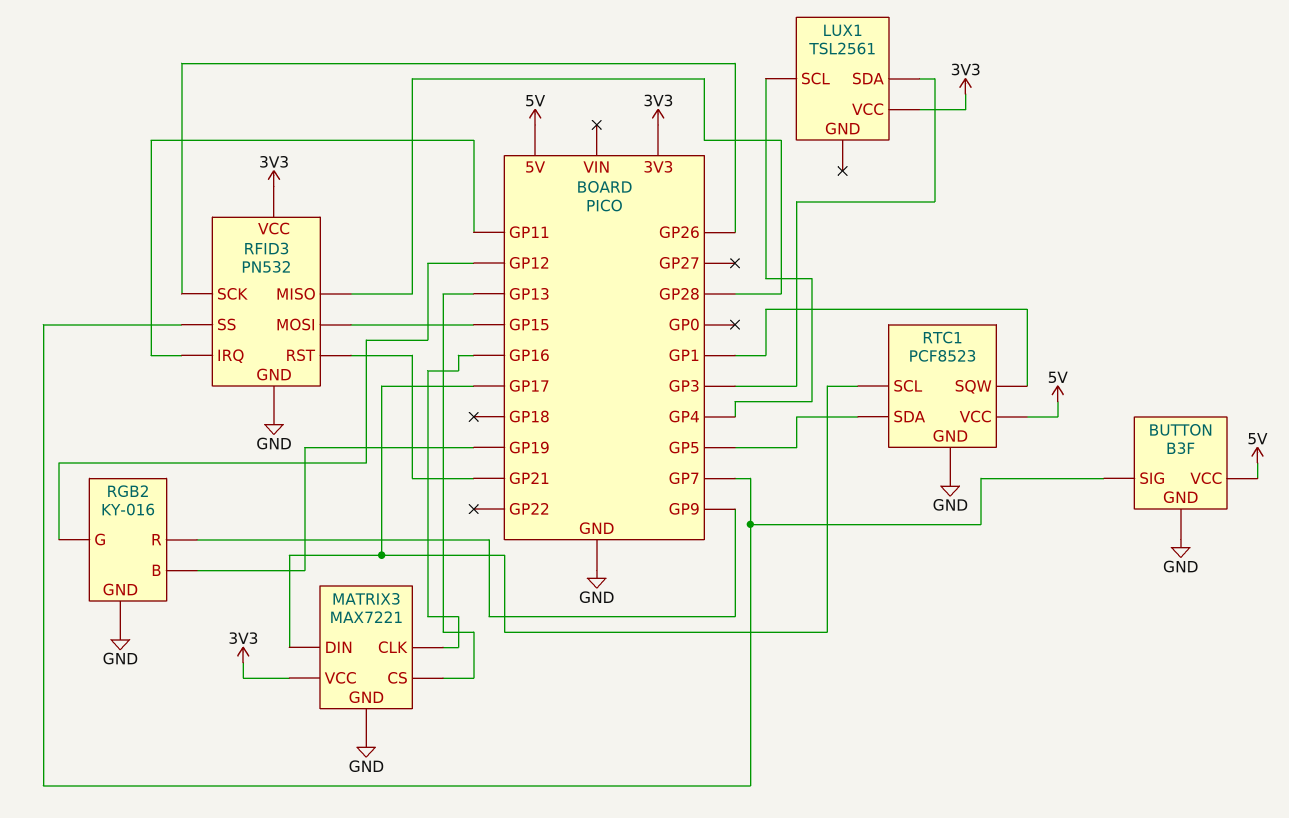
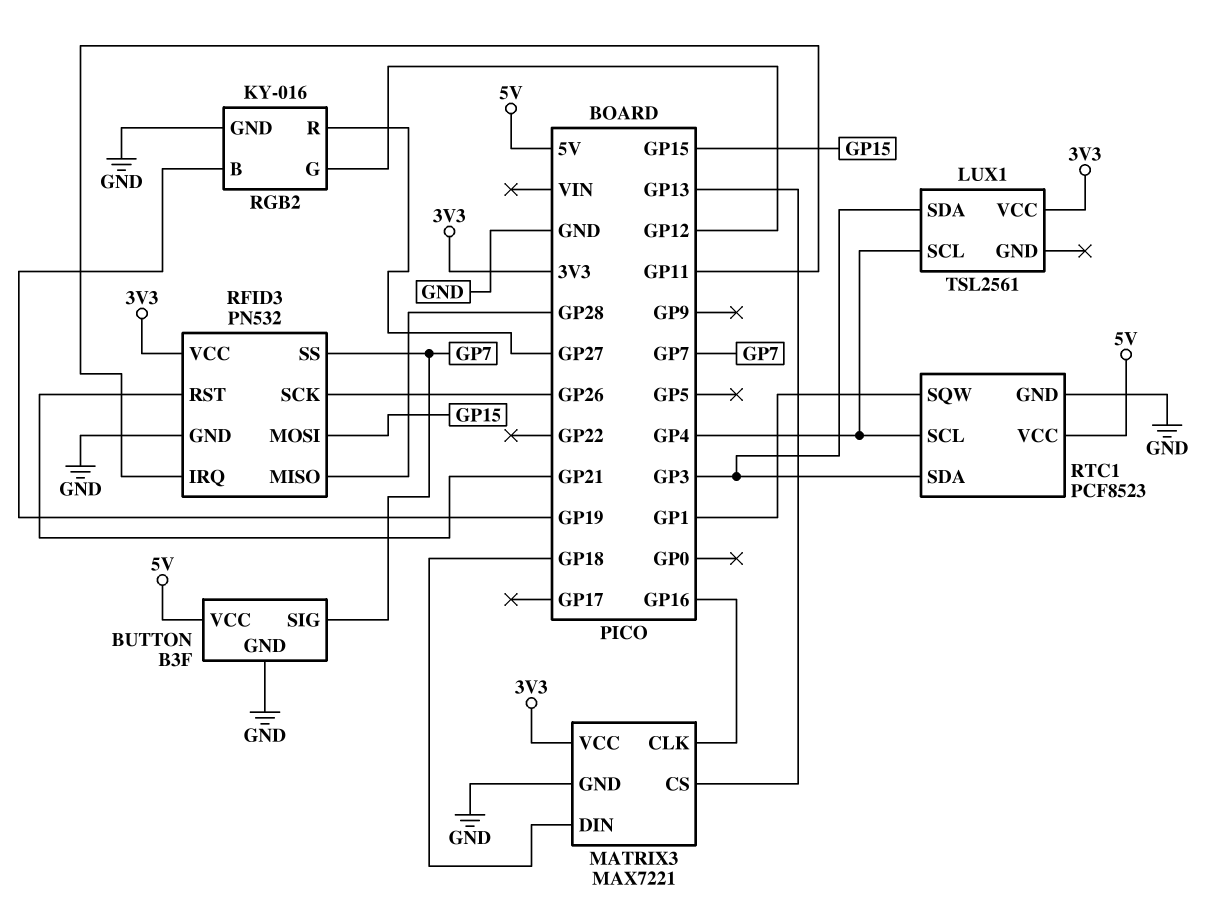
MATRIX3 pin DIN: GP17 -> GP18
RGB2 pin R: GP9 -> GP27
RTC1 pin SCL: GP17 -> GP4
RTC1 pin SDA: GP5 -> GP3

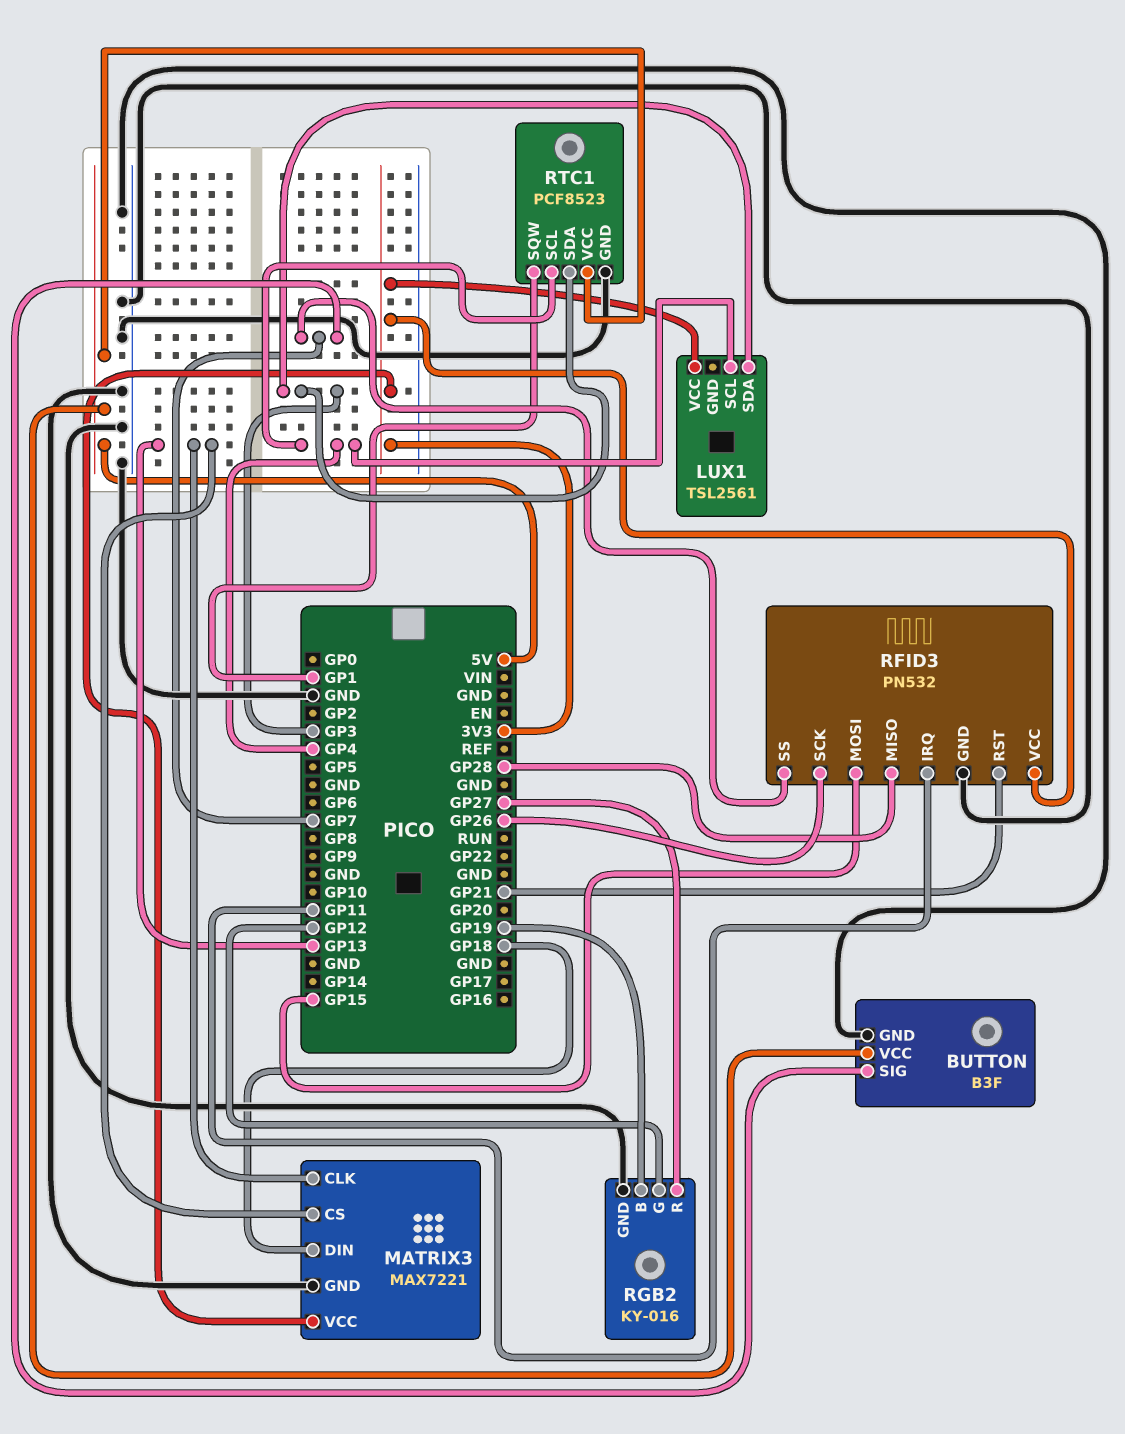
MATRIX3 pin CLK: GP16 -> GP13

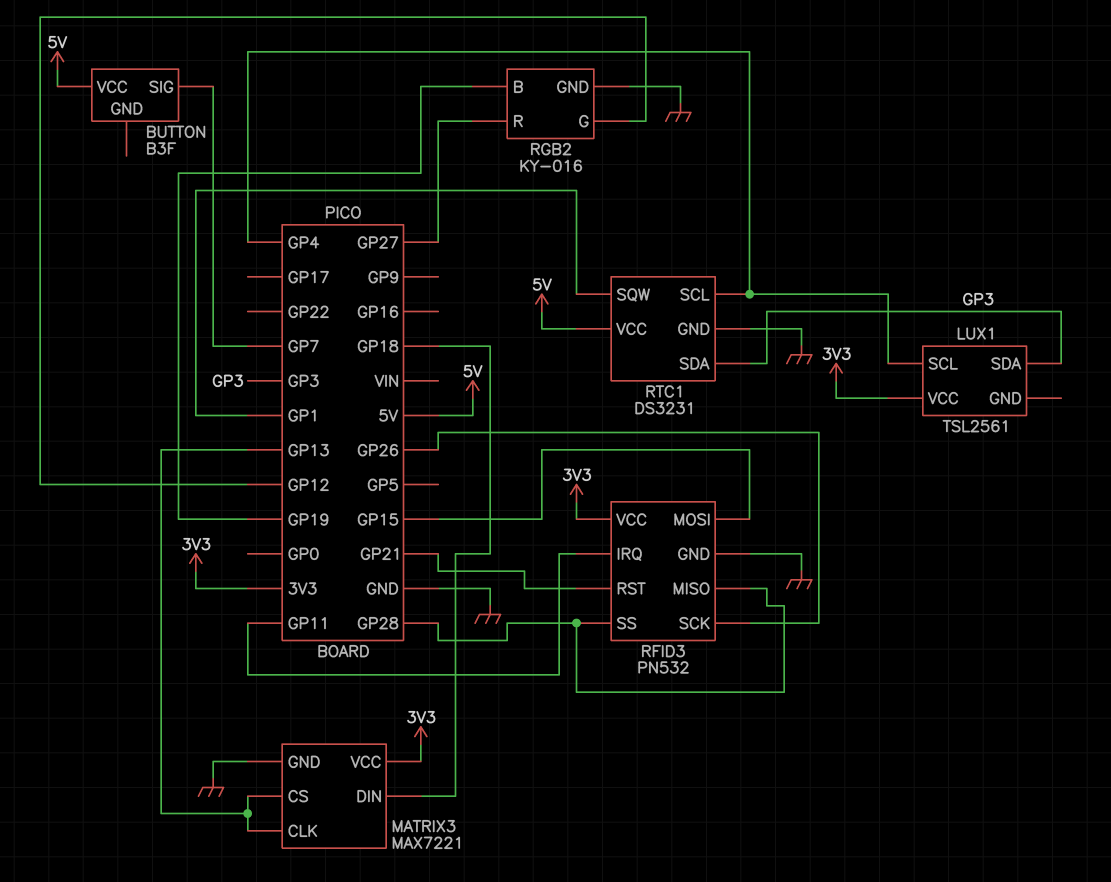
BUTTON pin GND: GND -> none
RFID3 pin SS: GP7 -> GP28
RTC1: PCF8523 -> DS3231

